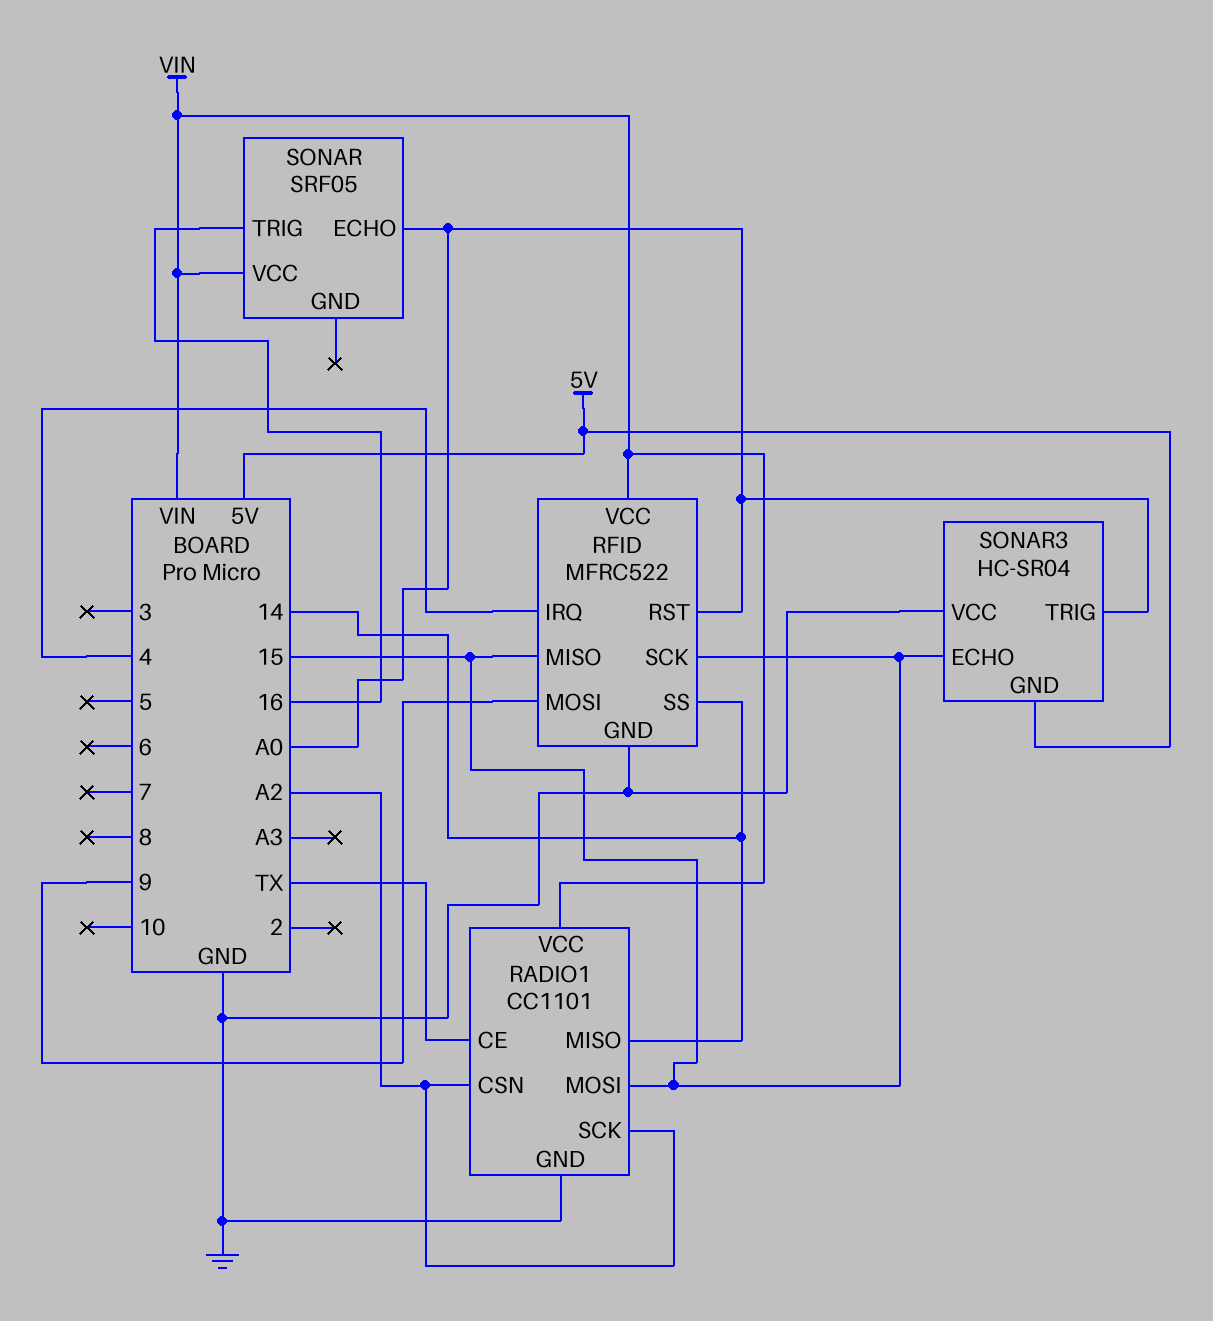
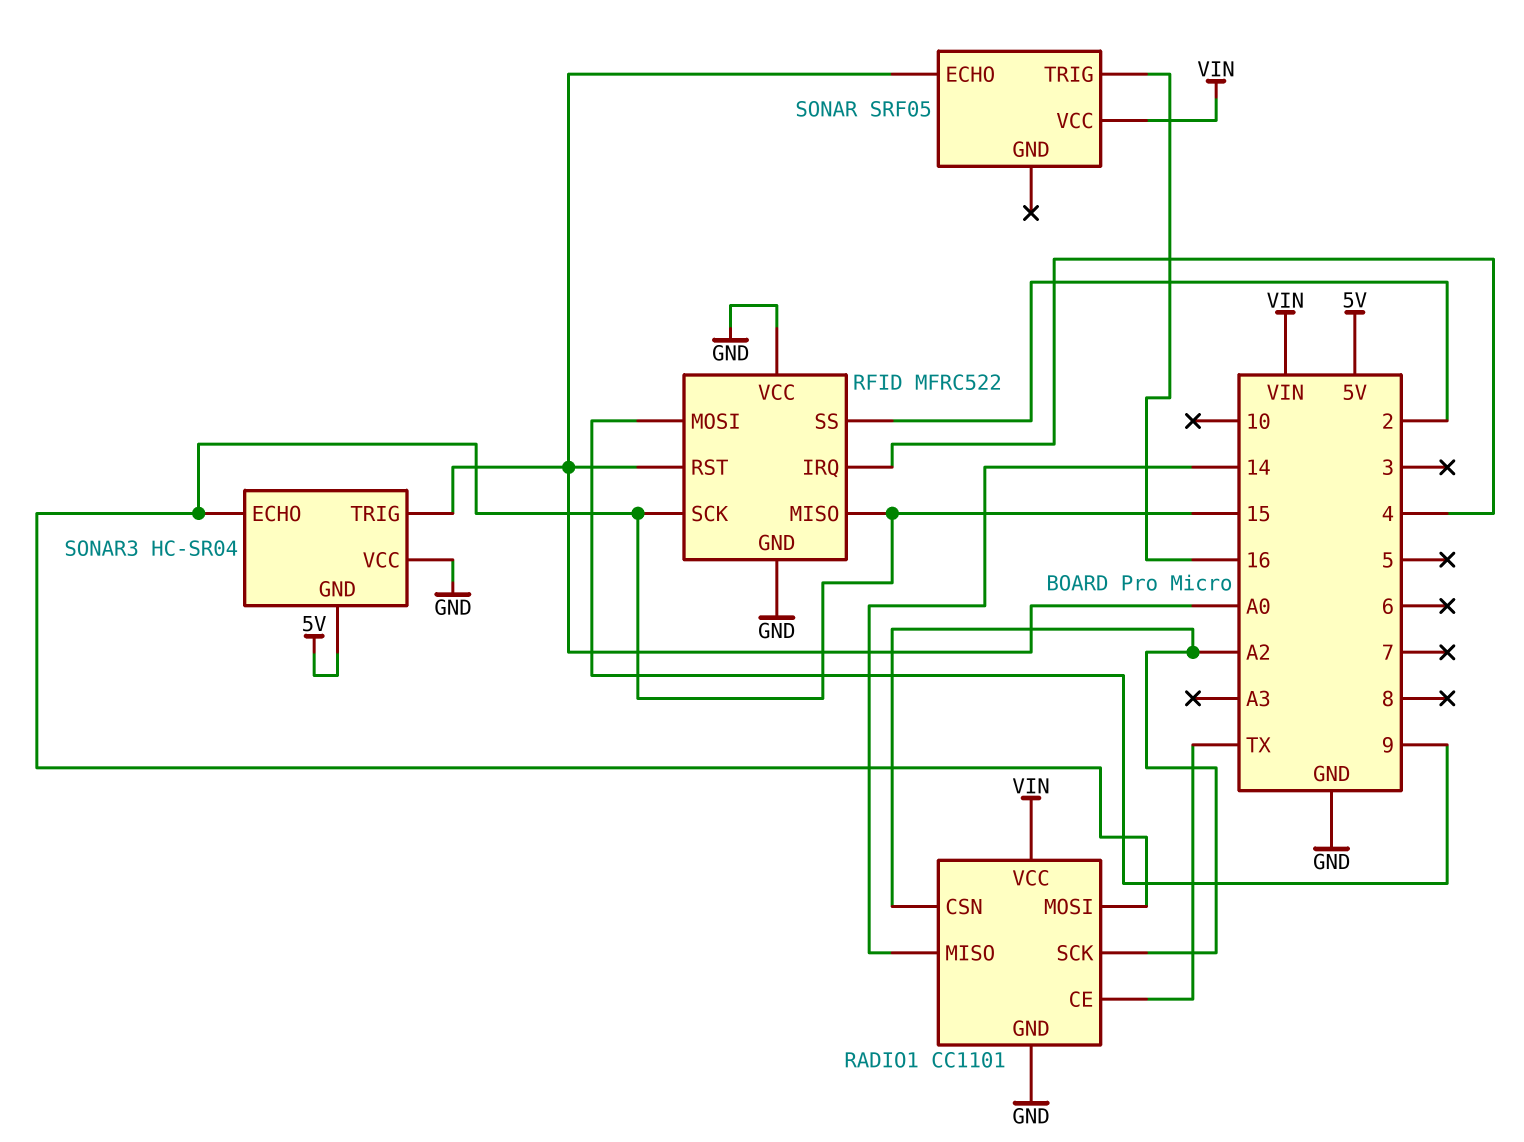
RFID pin SS: 14 -> 2
RFID pin VCC: VIN -> GND

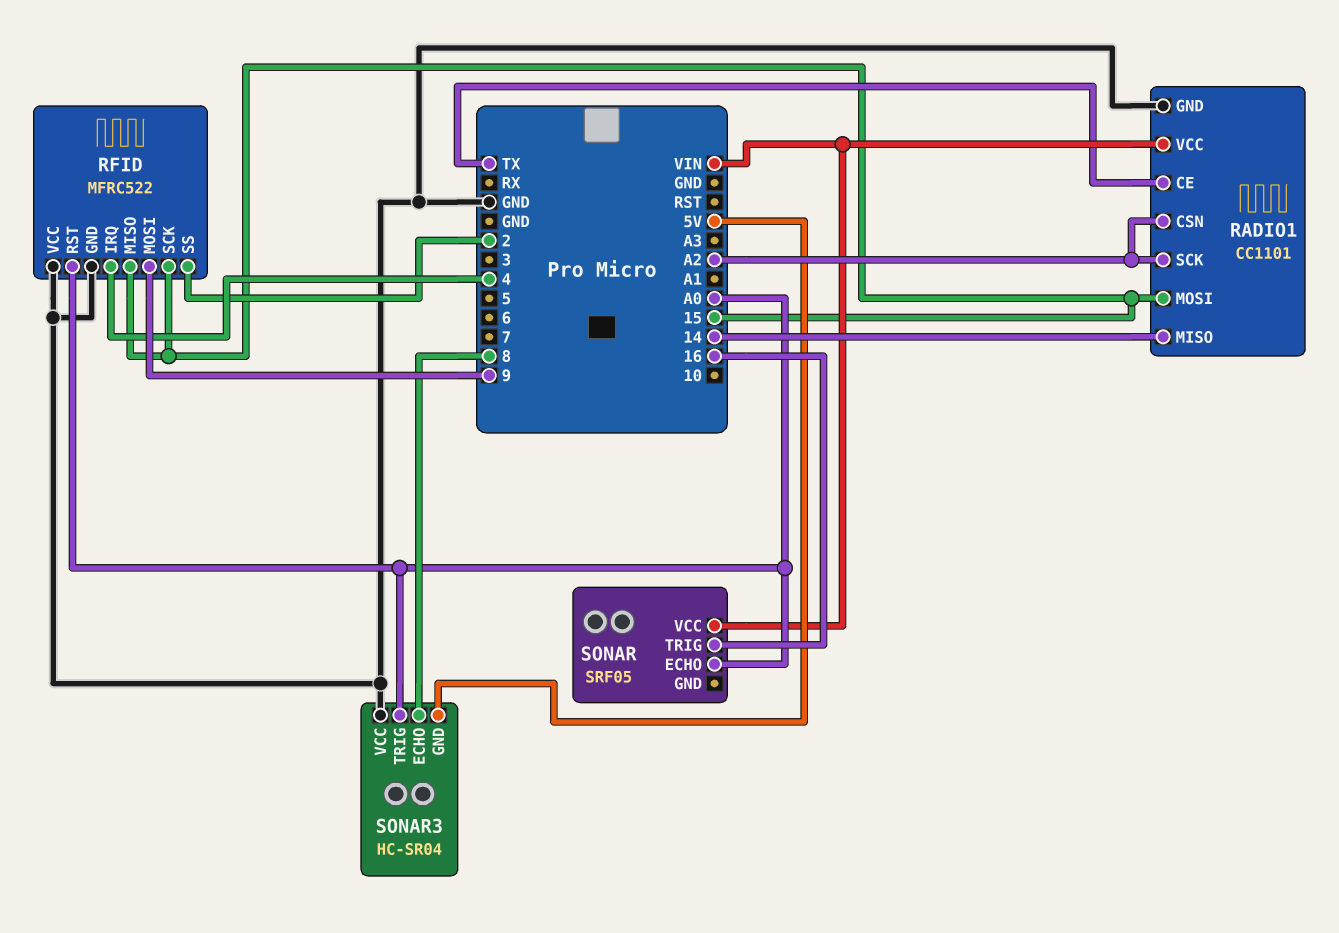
SONAR3 pin ECHO: 15 -> 8

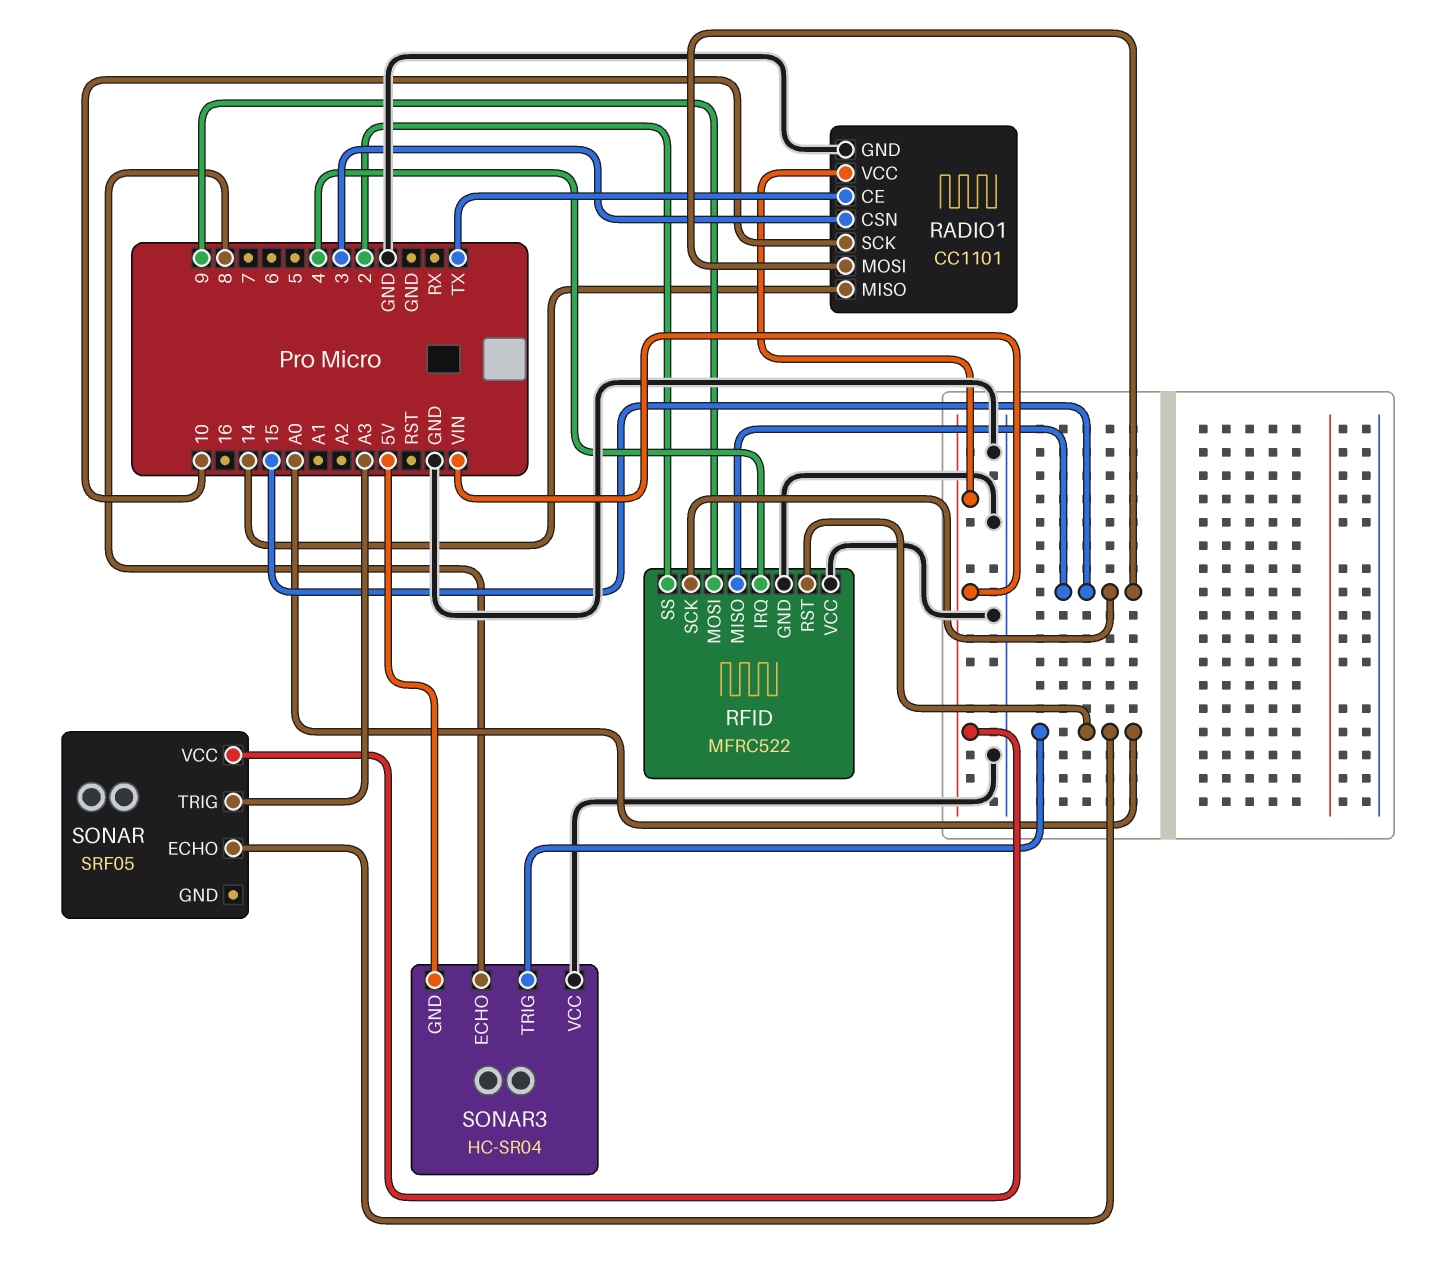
RADIO1 pin CSN: A2 -> 3
RADIO1 pin SCK: A2 -> 10
SONAR pin TRIG: 16 -> A3

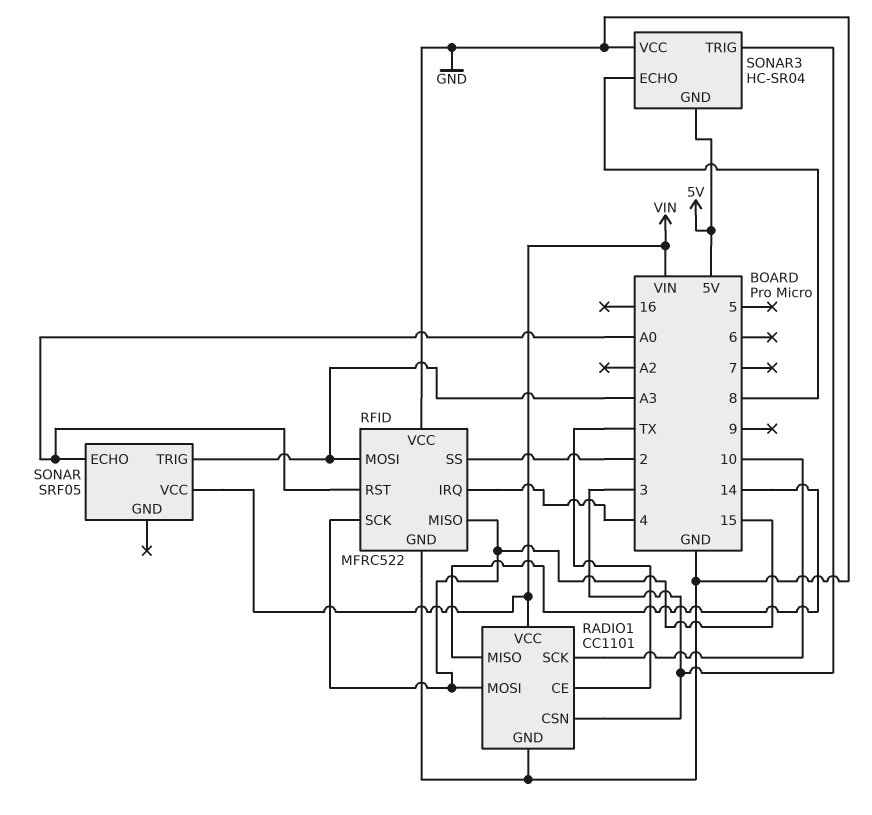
RFID pin MOSI: 9 -> A3
SONAR3 pin TRIG: A0 -> 3

